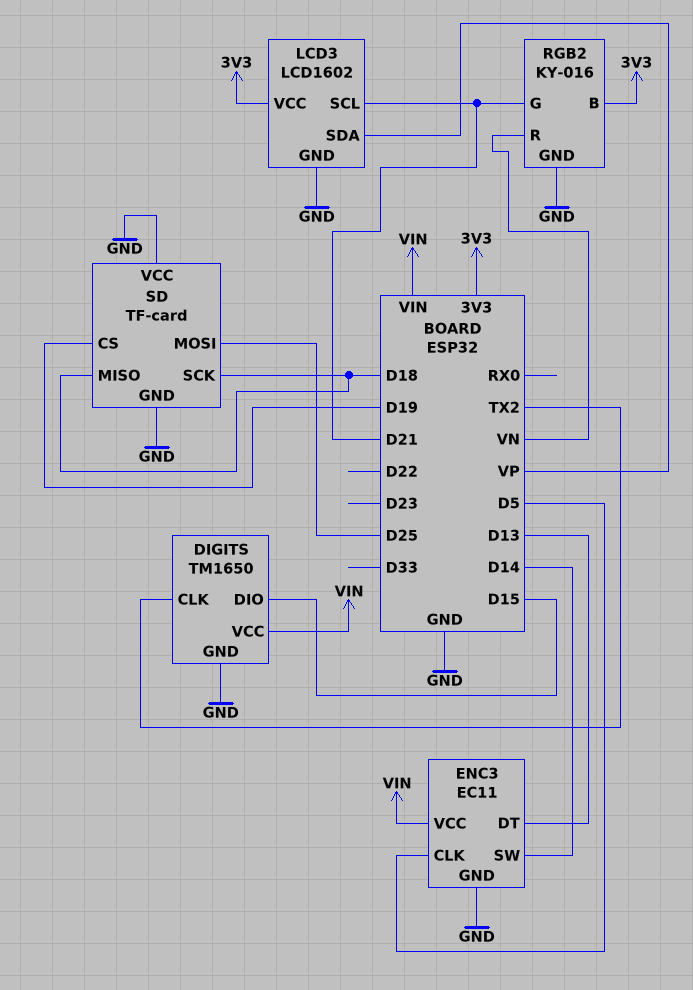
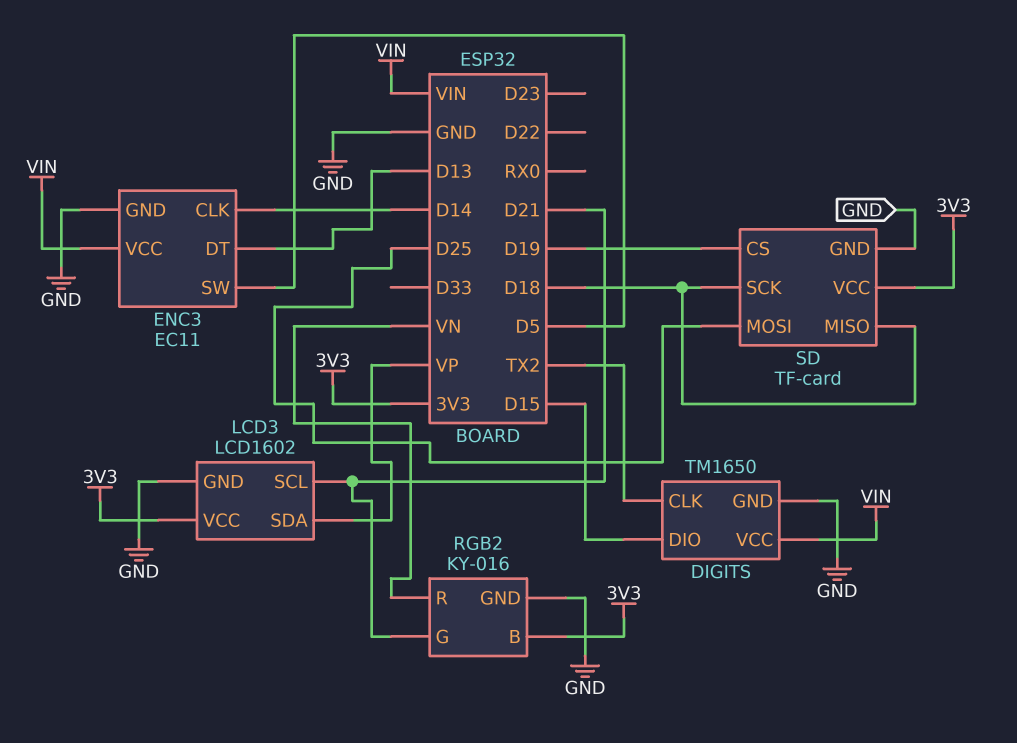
ENC3 pin CLK: D5 -> D14
ENC3 pin SW: D14 -> D5
SD pin VCC: GND -> 3V3

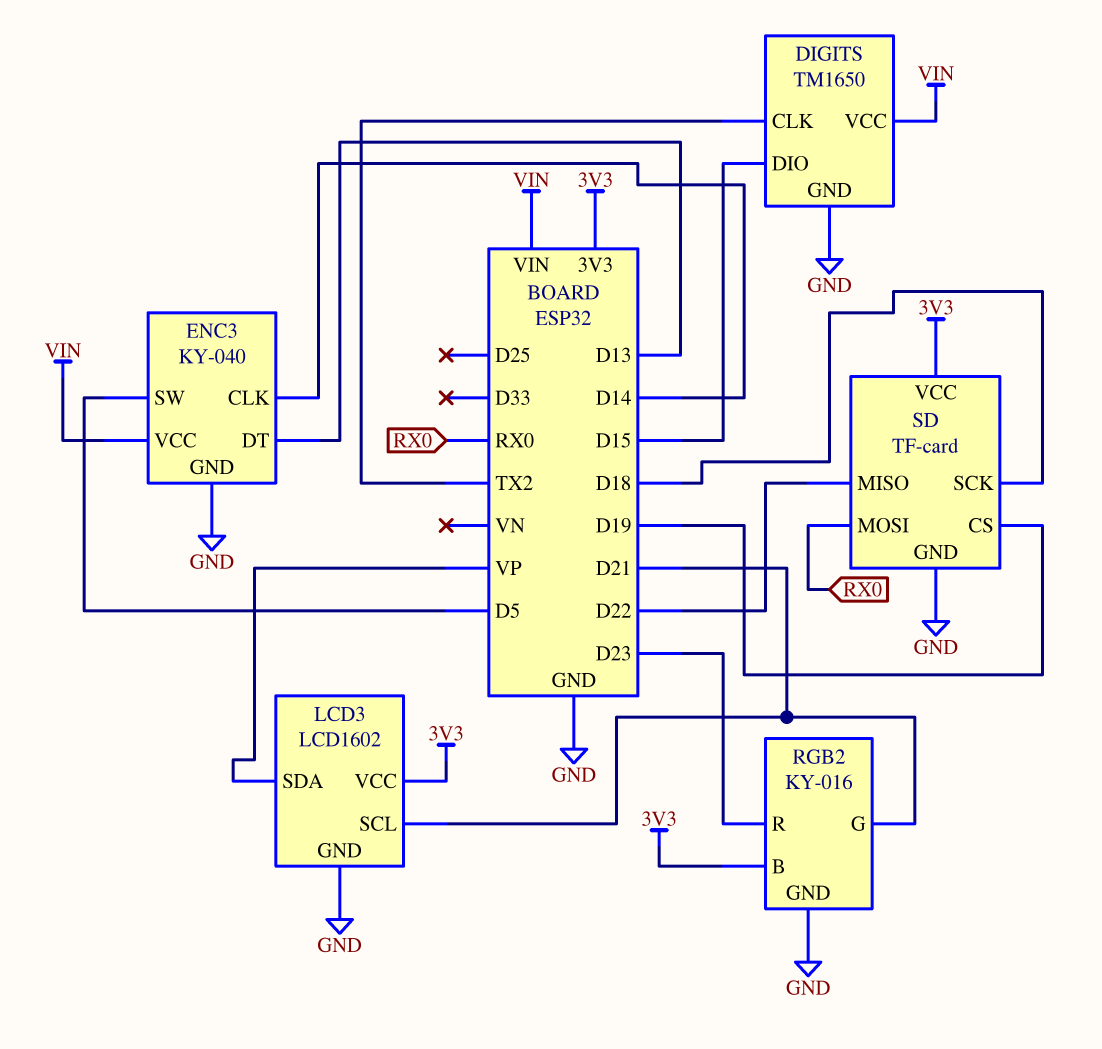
ENC3: EC11 -> KY-040
RGB2 pin R: VN -> D23
SD pin MISO: D18 -> D22
SD pin MOSI: D25 -> RX0

